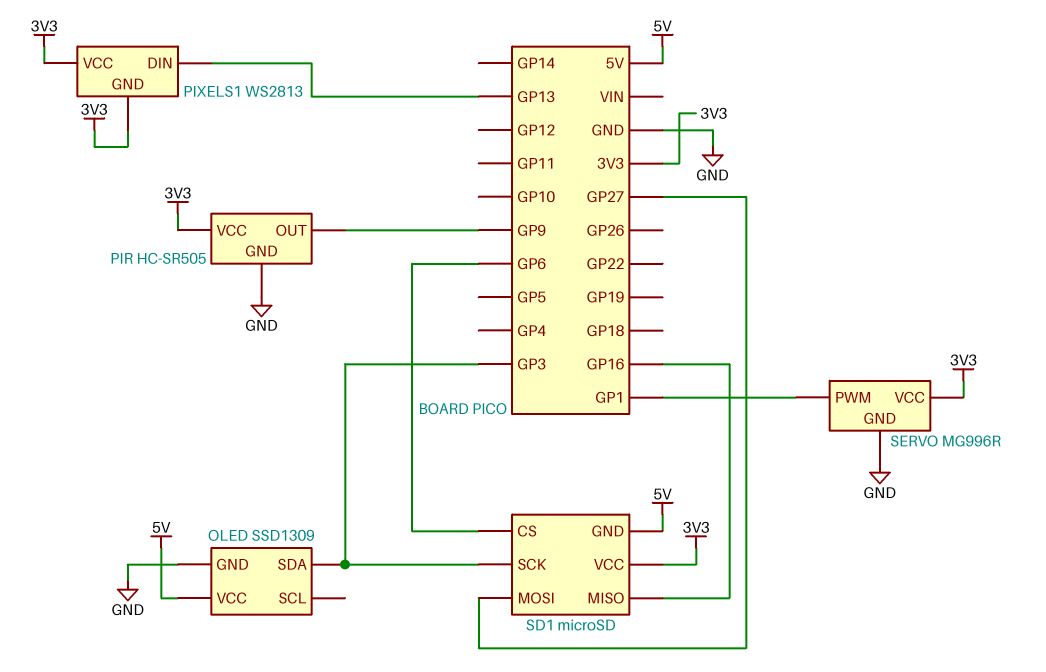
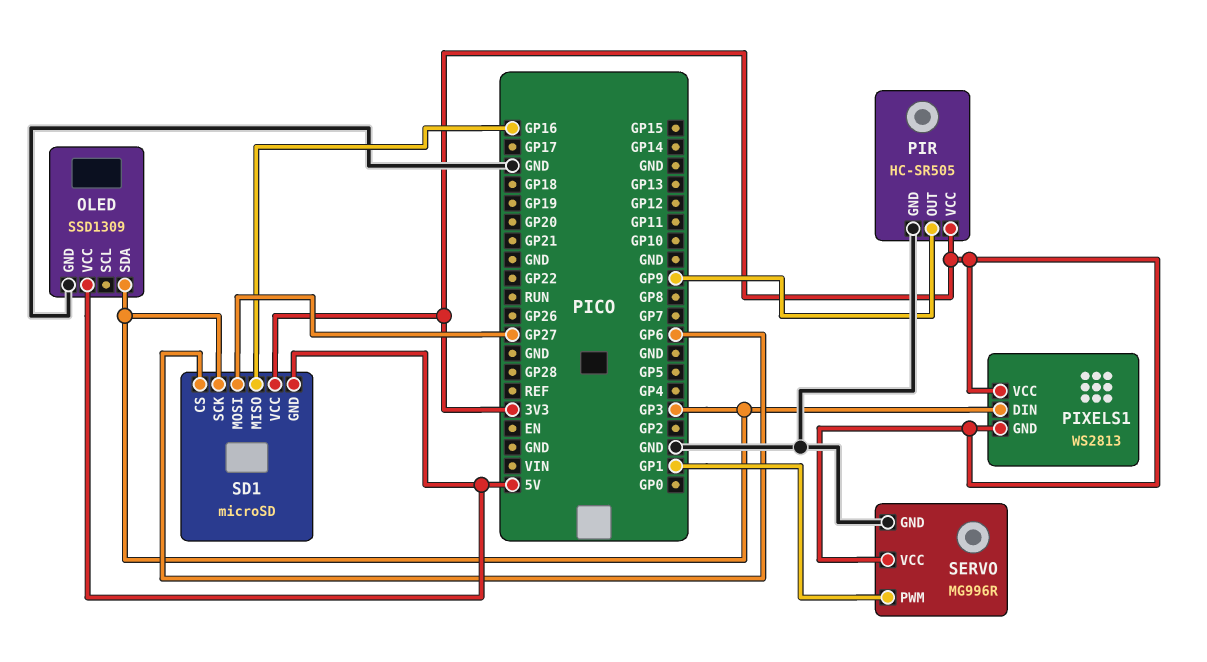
PIXELS1 pin DIN: GP13 -> GP3

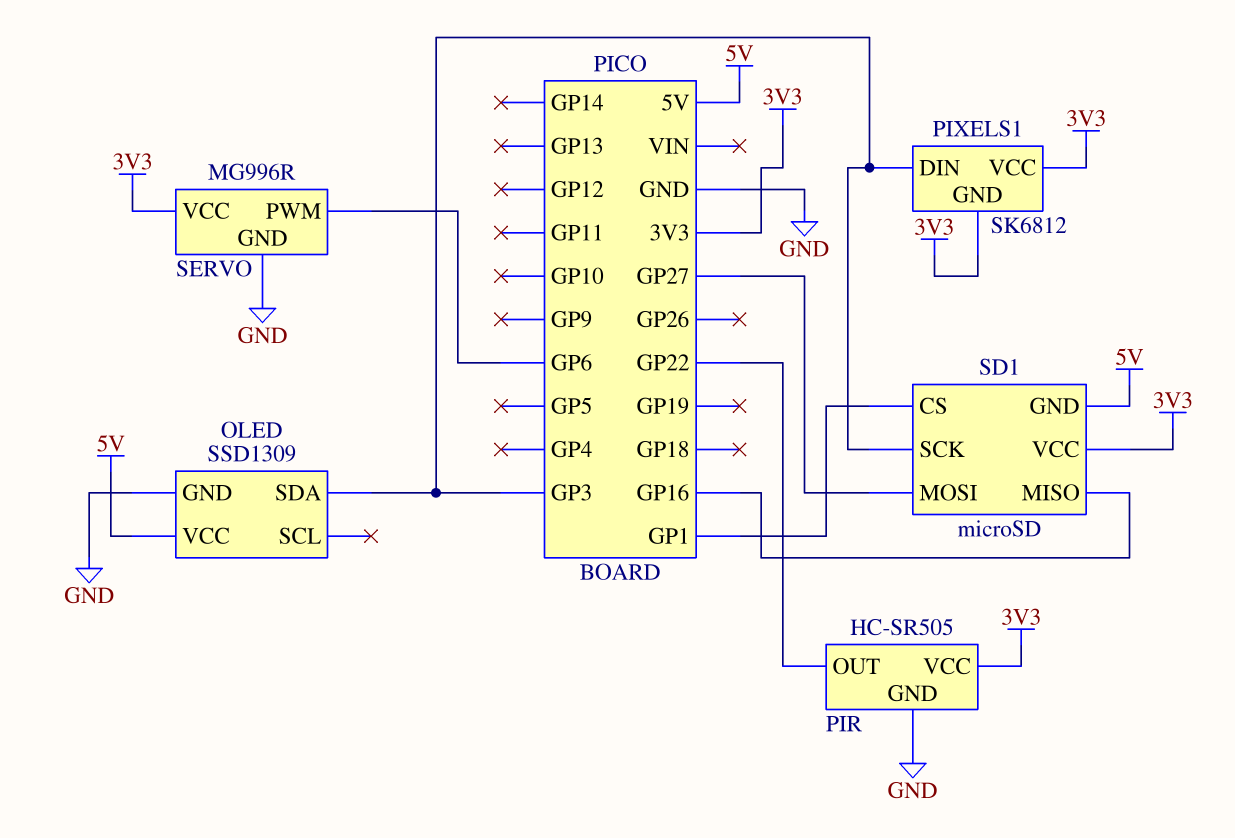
PIR pin OUT: GP9 -> GP22
PIXELS1: WS2813 -> SK6812
SD1 pin CS: GP6 -> GP1
SERVO pin PWM: GP1 -> GP6

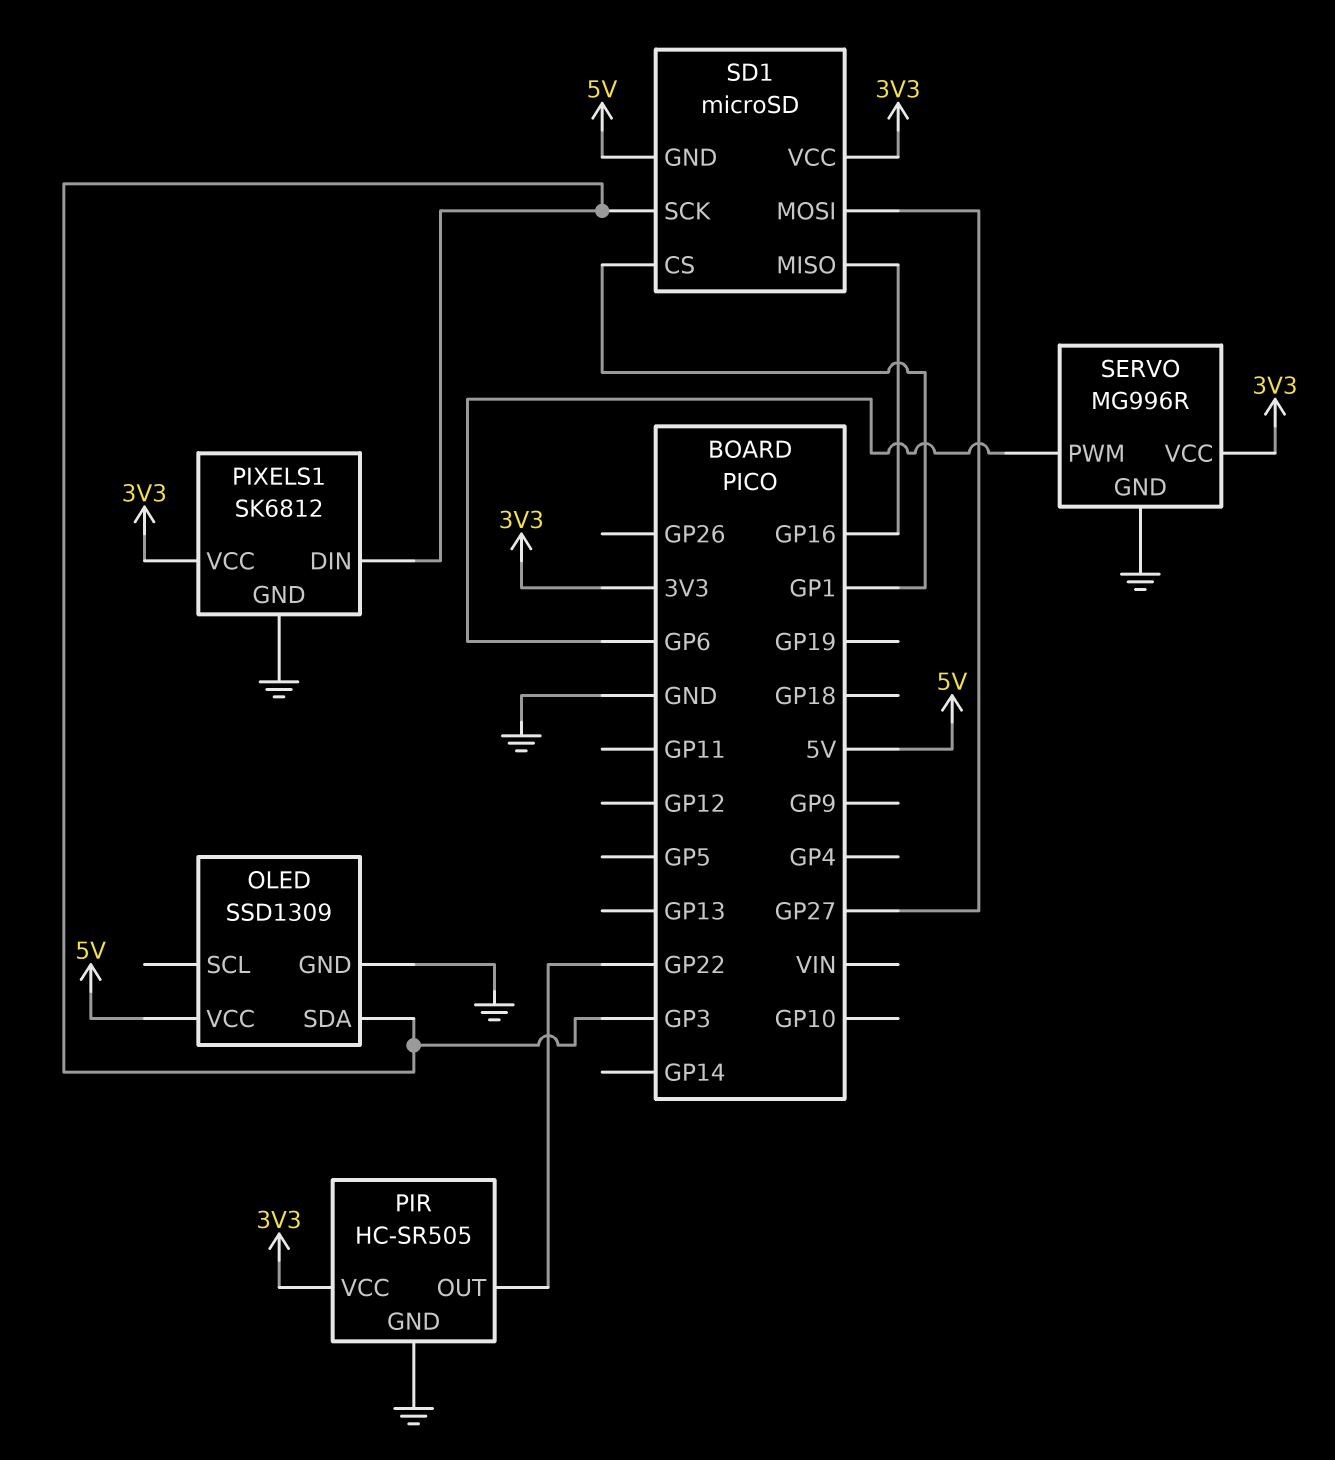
PIXELS1 pin GND: 3V3 -> GND

